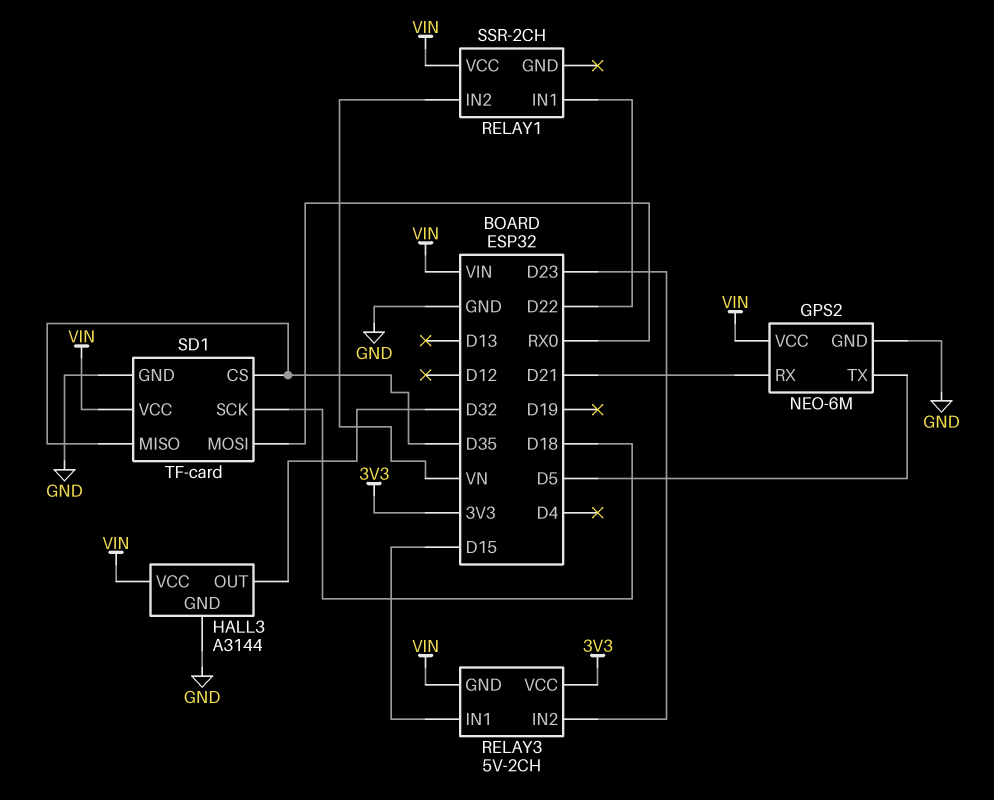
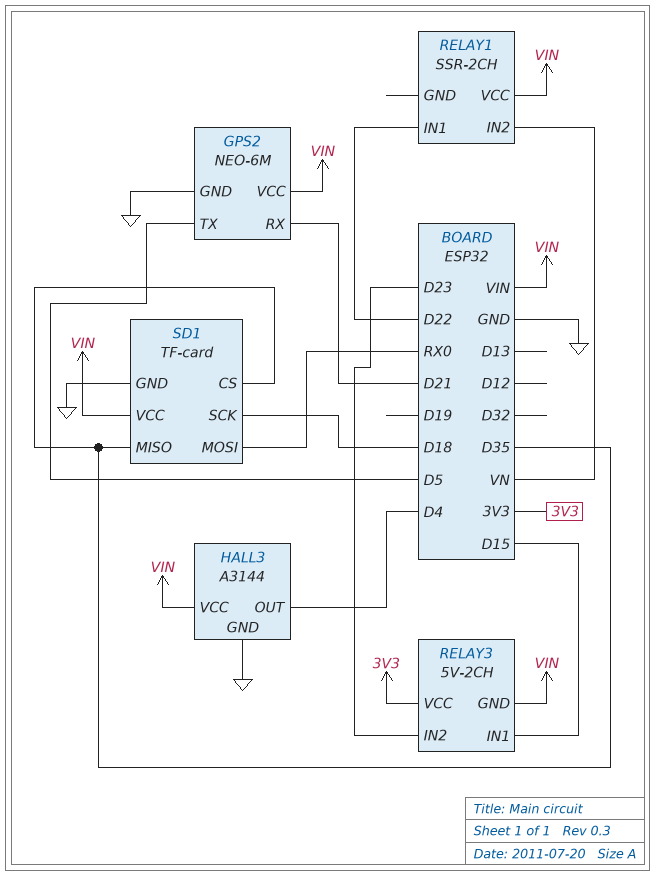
HALL3 pin OUT: D32 -> D4

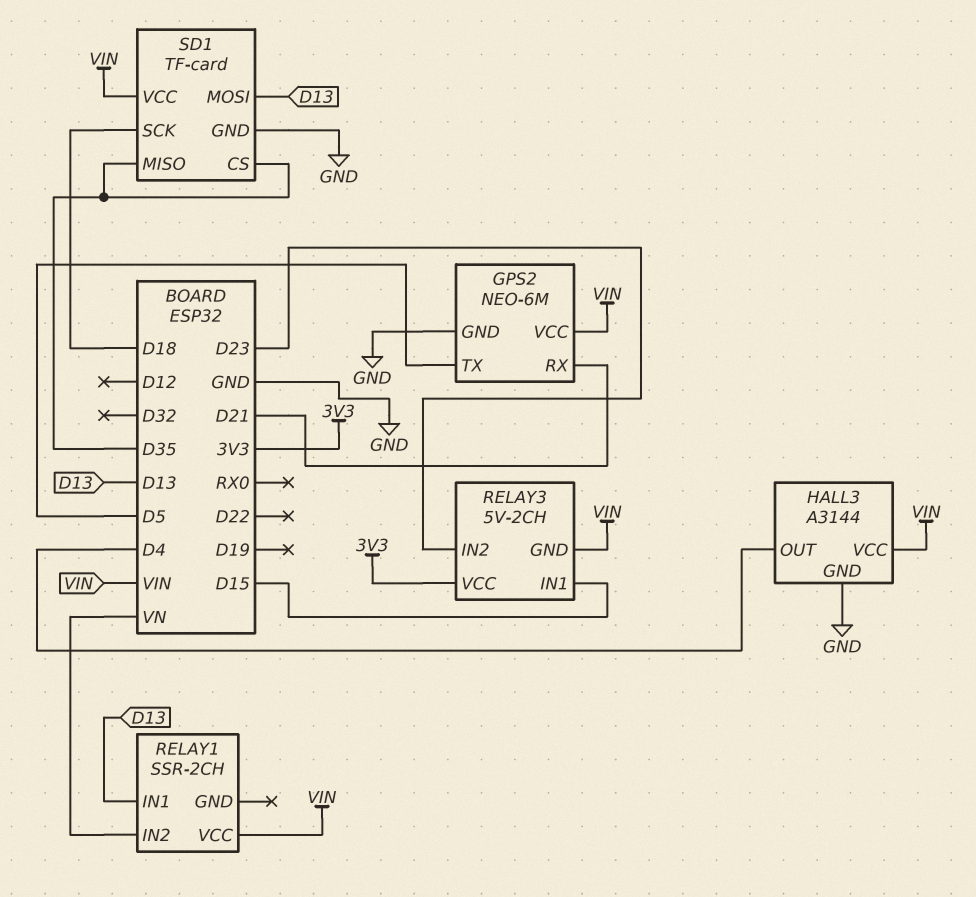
RELAY1 pin IN1: D22 -> D13
SD1 pin MOSI: RX0 -> D13

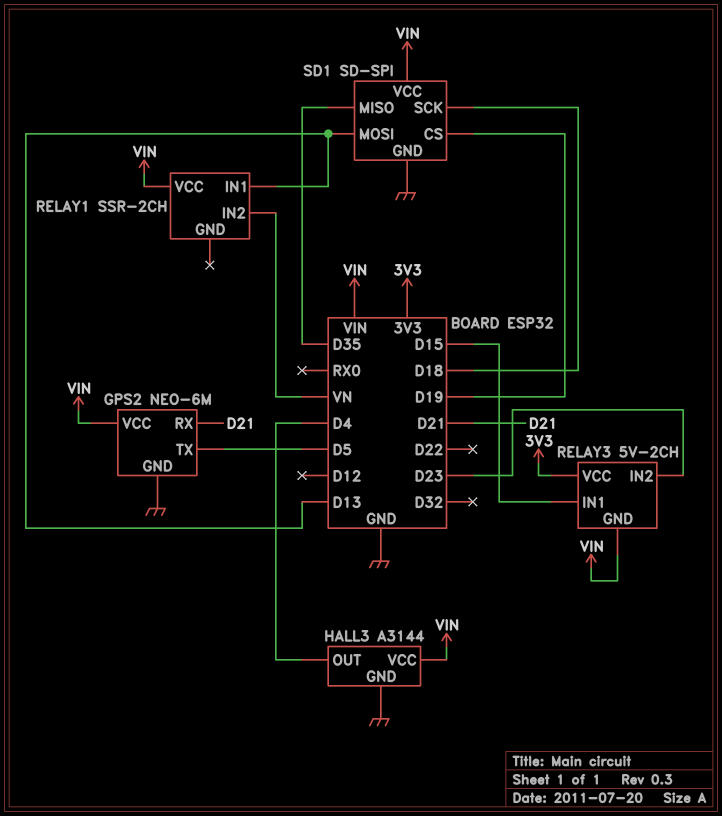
SD1: TF-card -> SD-SPI
SD1 pin CS: D35 -> D19

